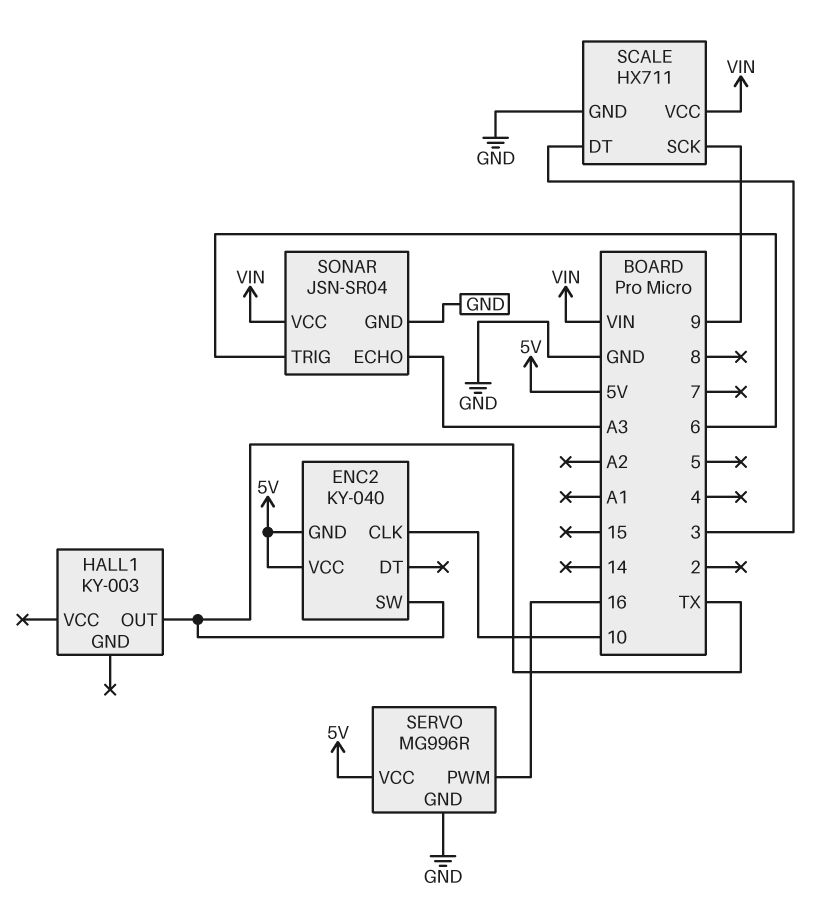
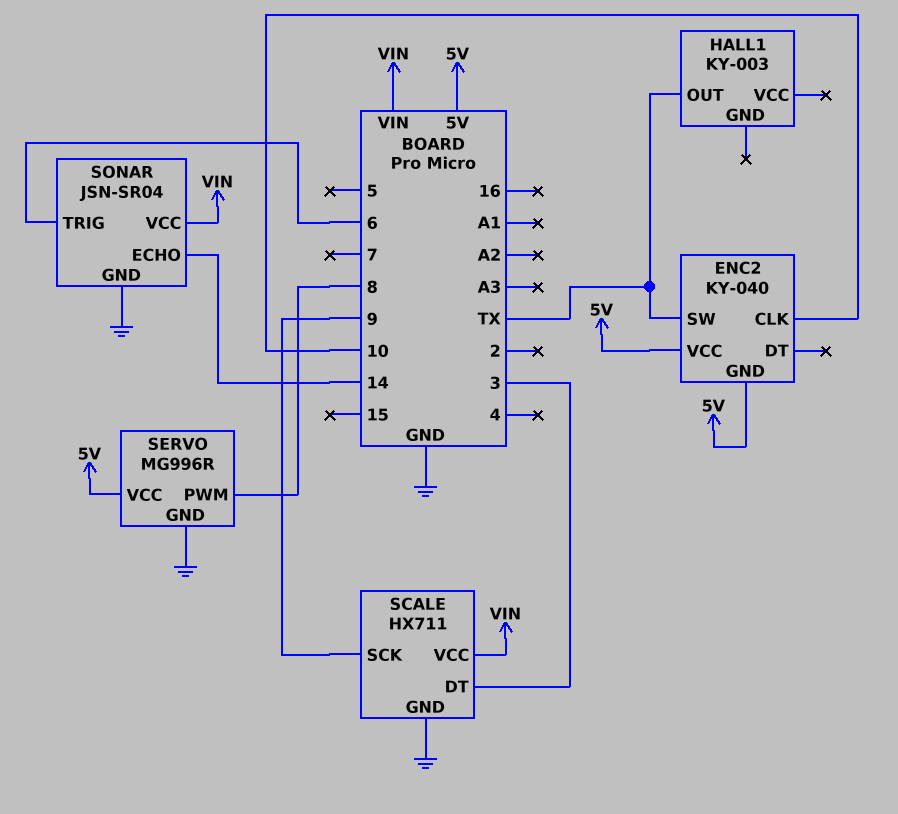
SERVO pin PWM: 16 -> 8
SONAR pin ECHO: A3 -> 14

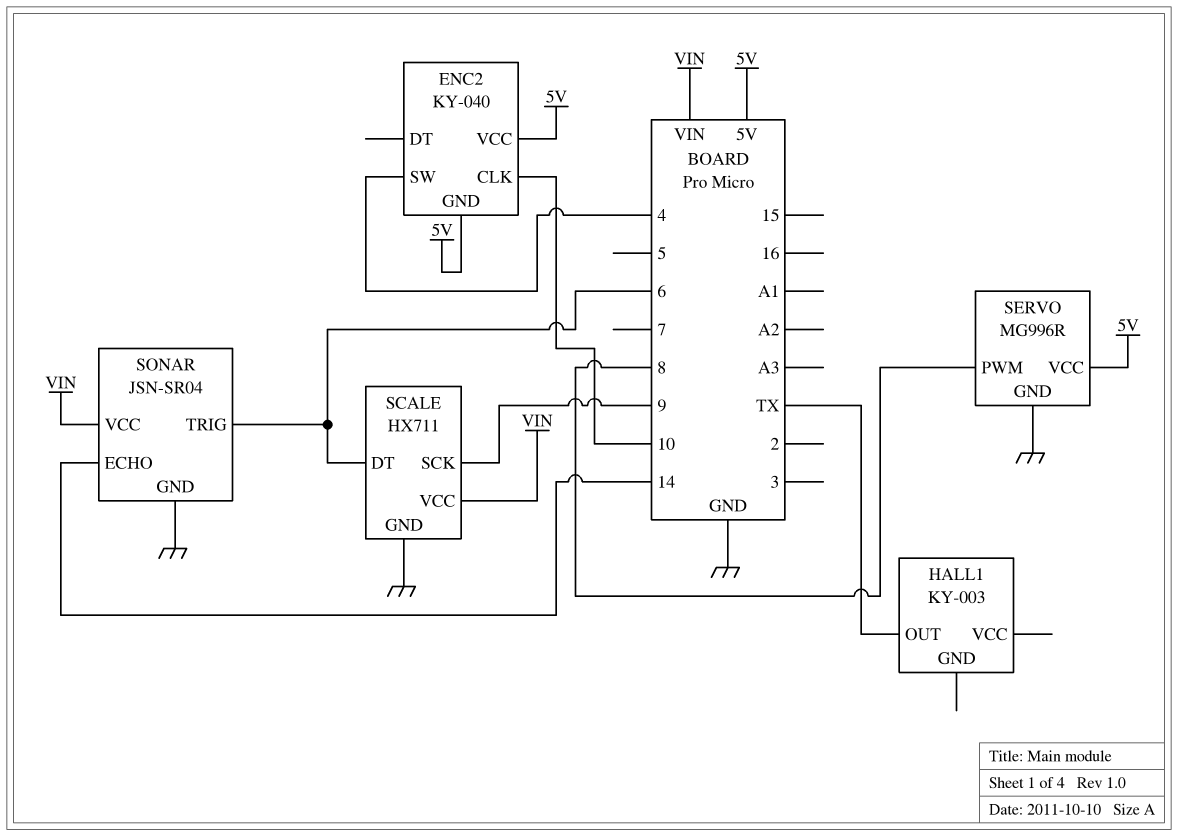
ENC2 pin SW: TX -> 4
SCALE pin DT: 3 -> 6

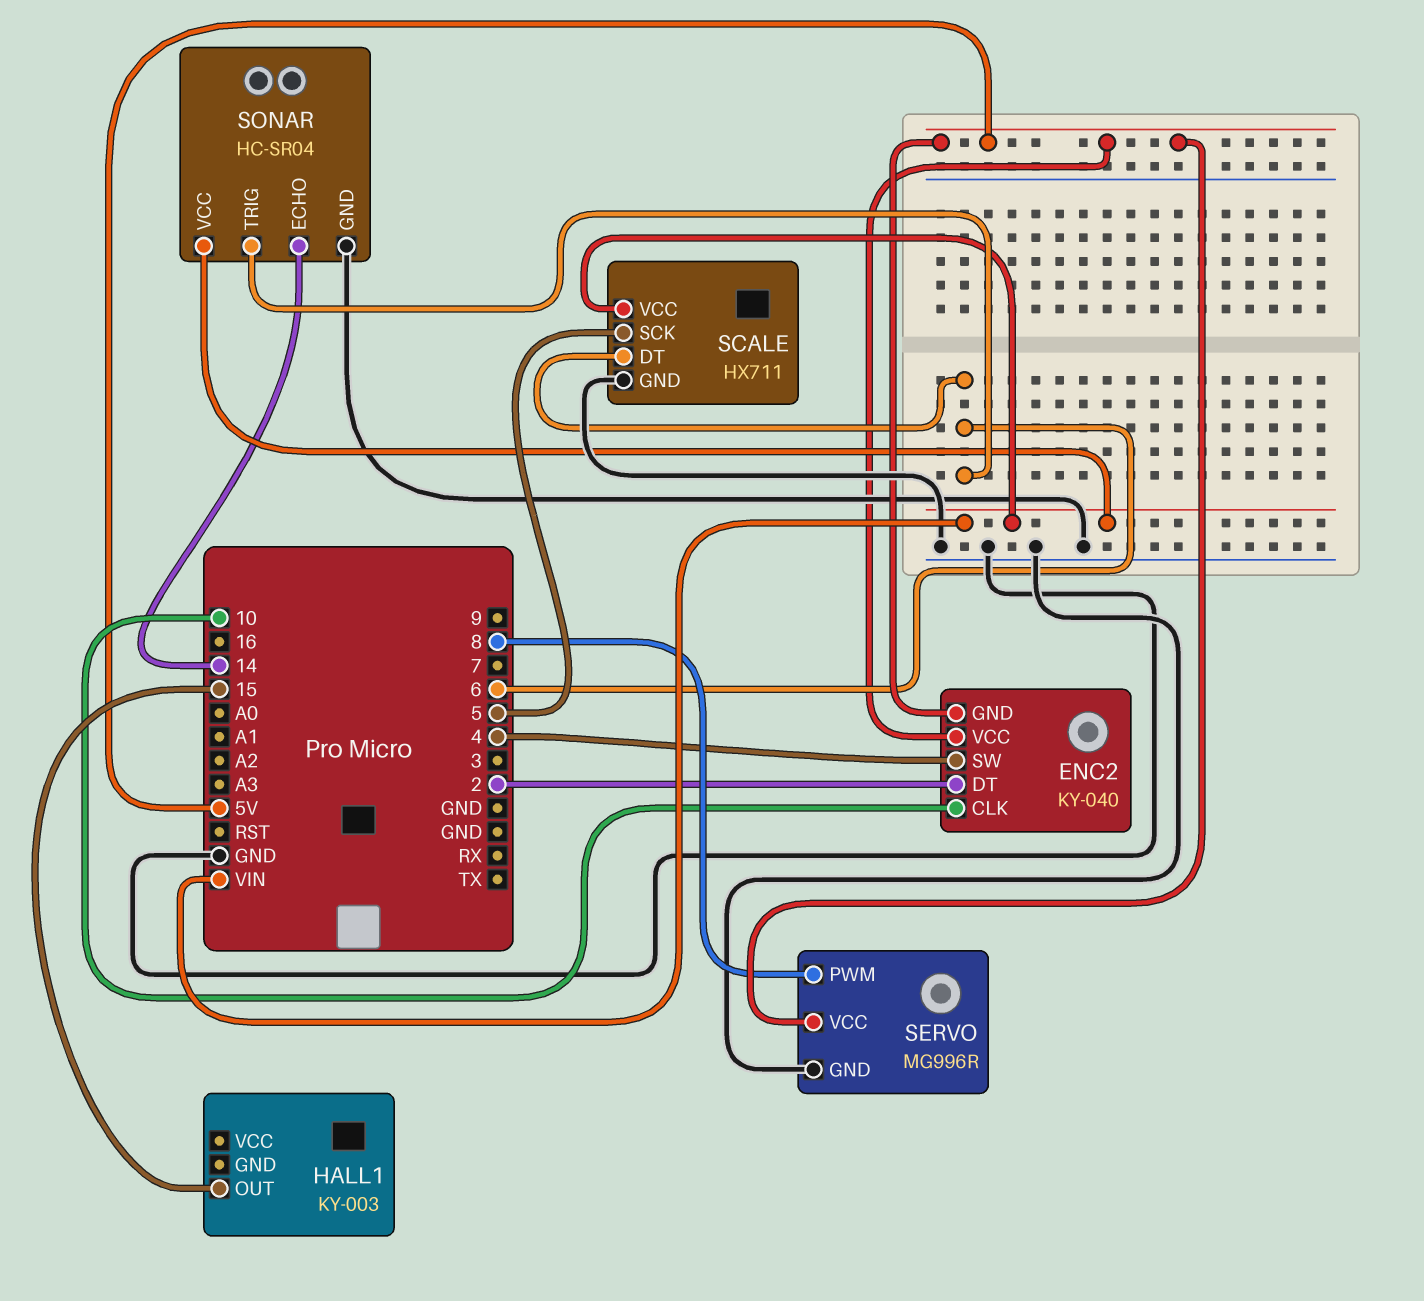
ENC2 pin DT: none -> 2
HALL1 pin OUT: TX -> 15
SCALE pin SCK: 9 -> 5
SONAR: JSN-SR04 -> HC-SR04

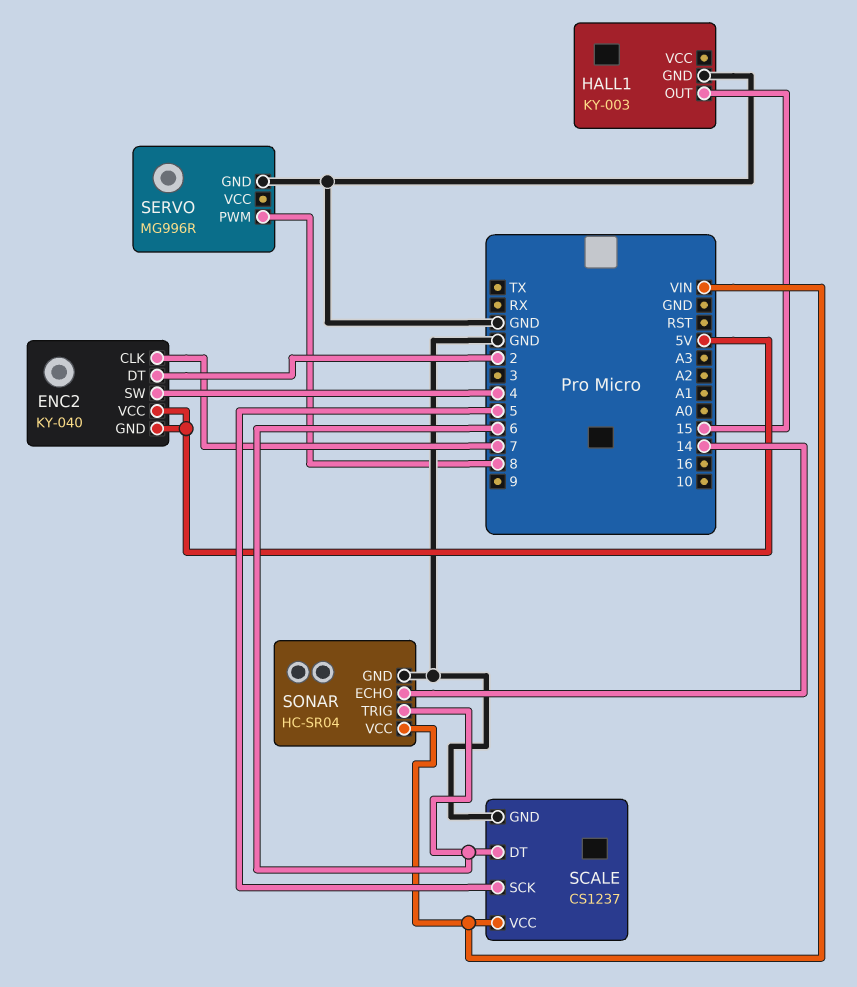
ENC2 pin CLK: 10 -> 7
HALL1 pin GND: none -> GND
SCALE: HX711 -> CS1237
SERVO pin VCC: 5V -> none

